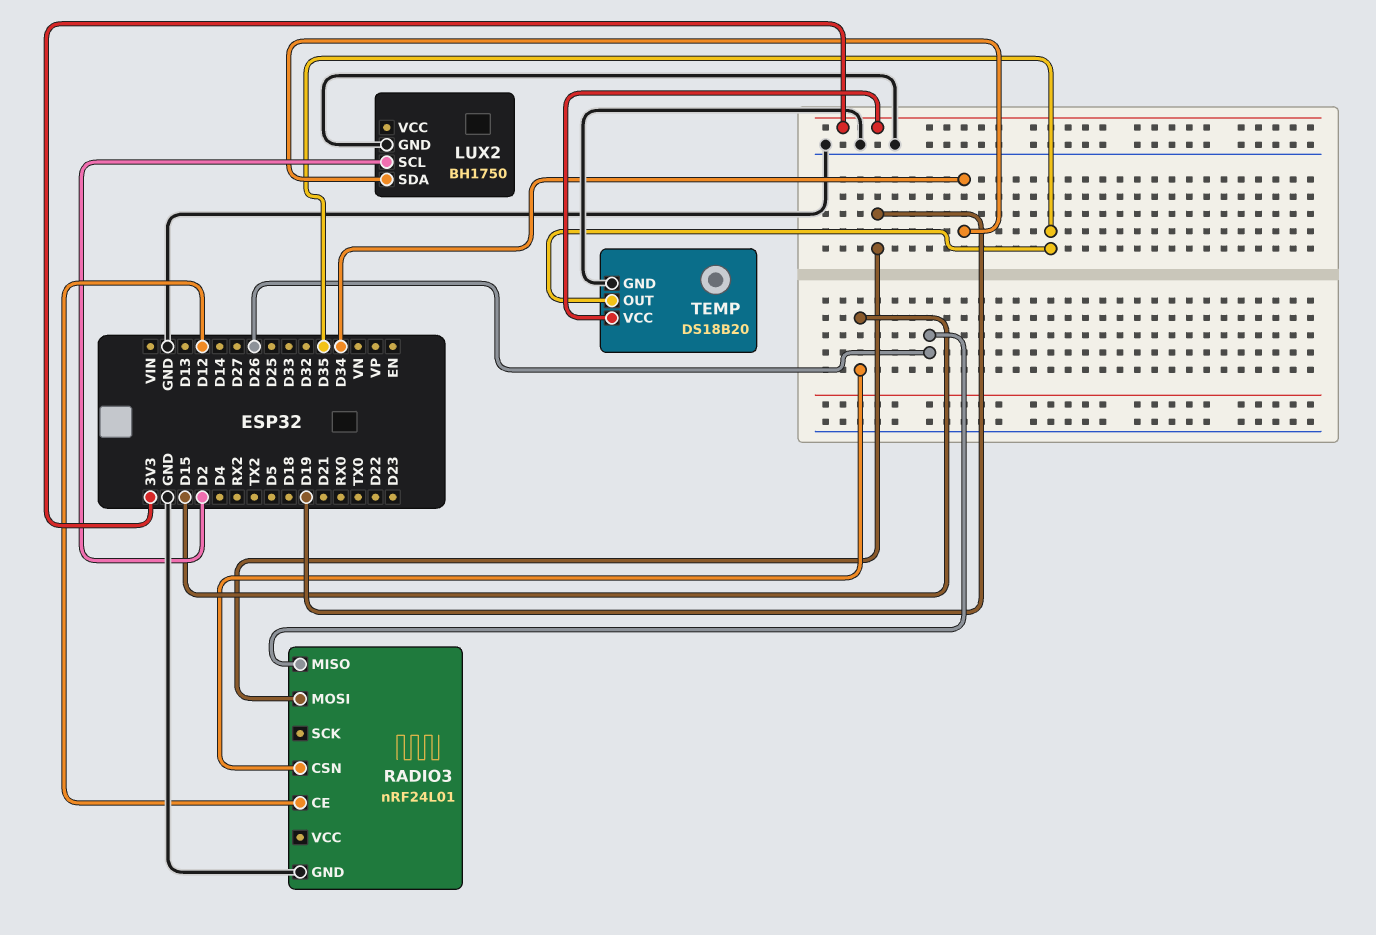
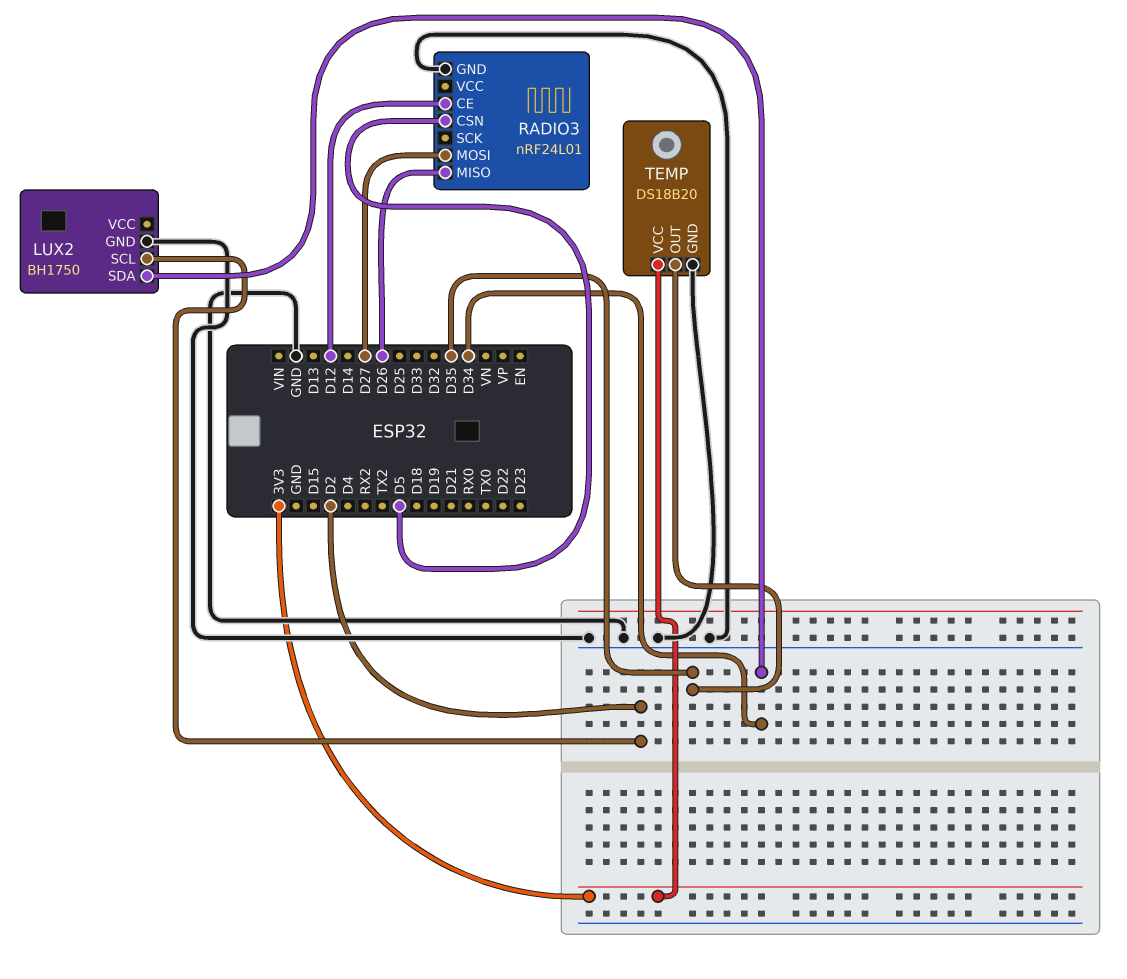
RADIO3 pin CSN: D15 -> D5
RADIO3 pin MOSI: D19 -> D27

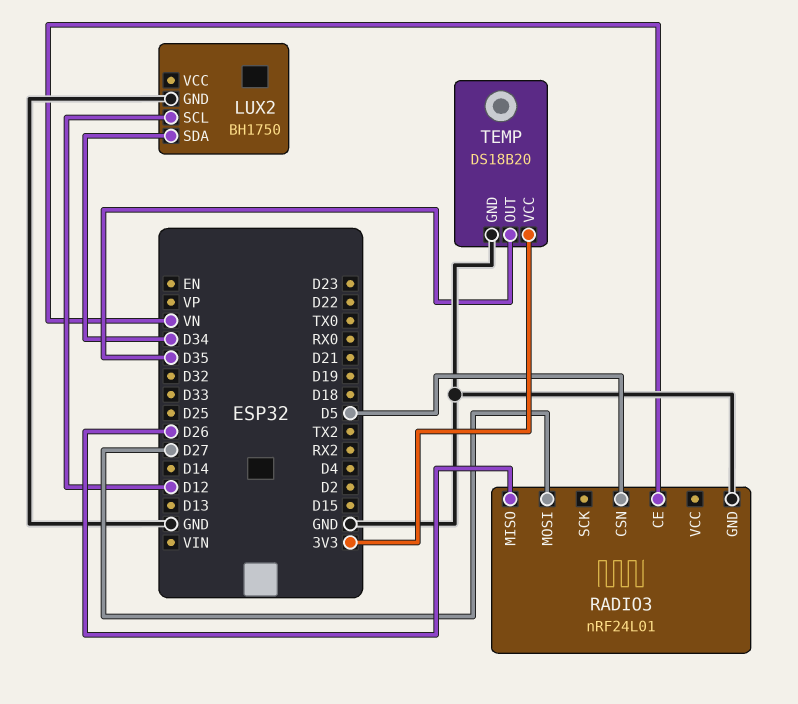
LUX2 pin SCL: D2 -> D12
RADIO3 pin CE: D12 -> VN

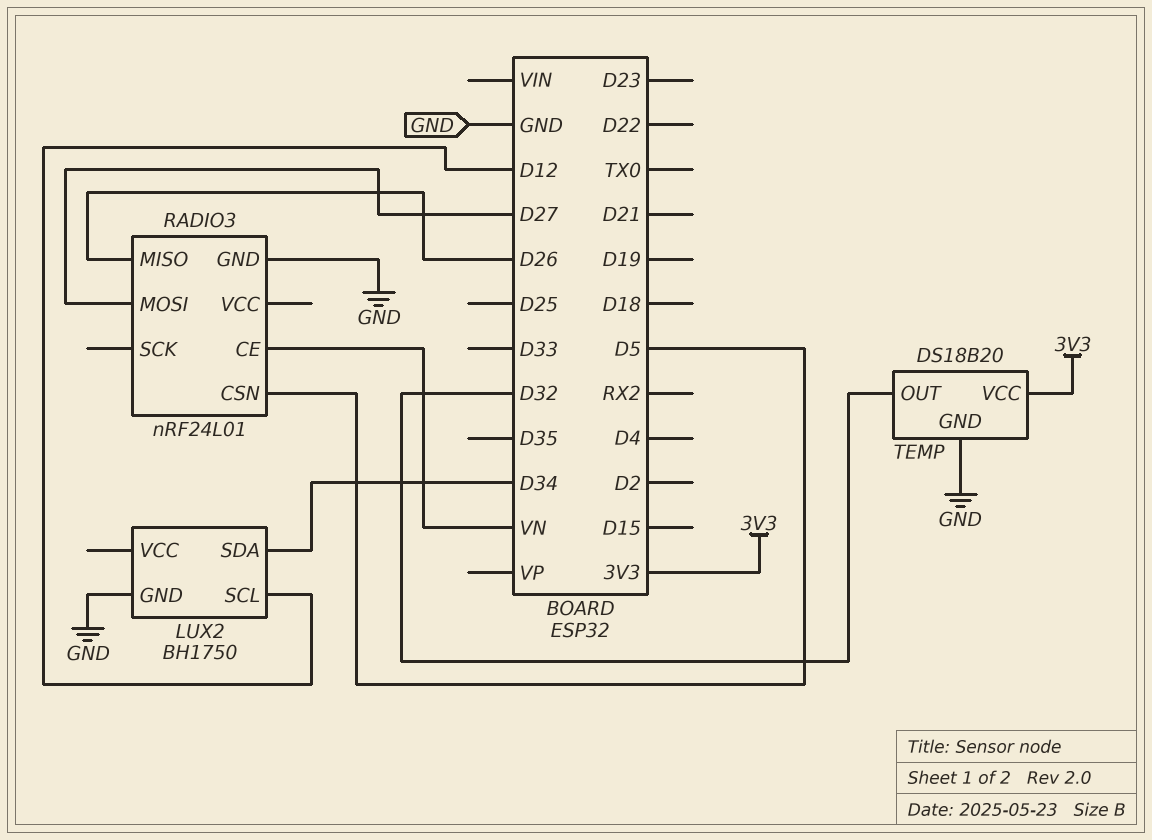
TEMP pin OUT: D35 -> D32

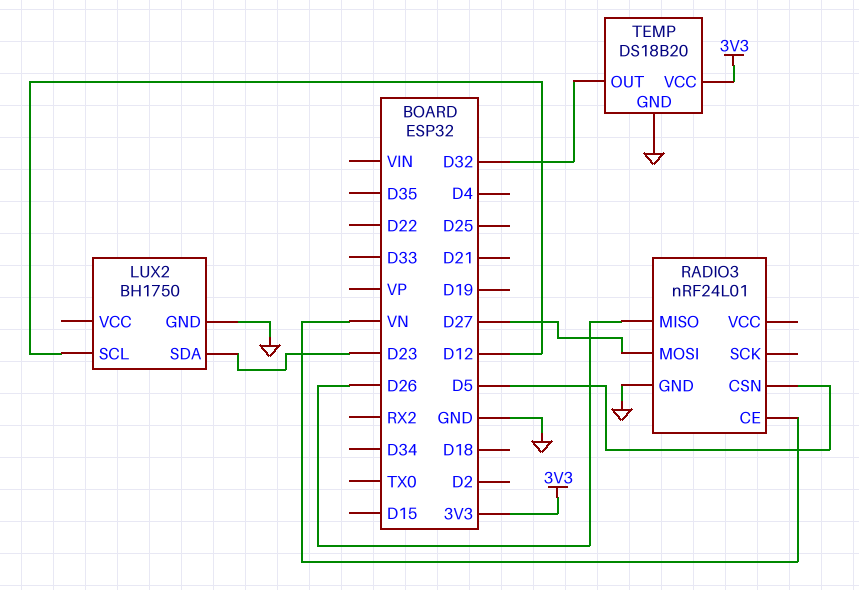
LUX2 pin SDA: D34 -> D23

